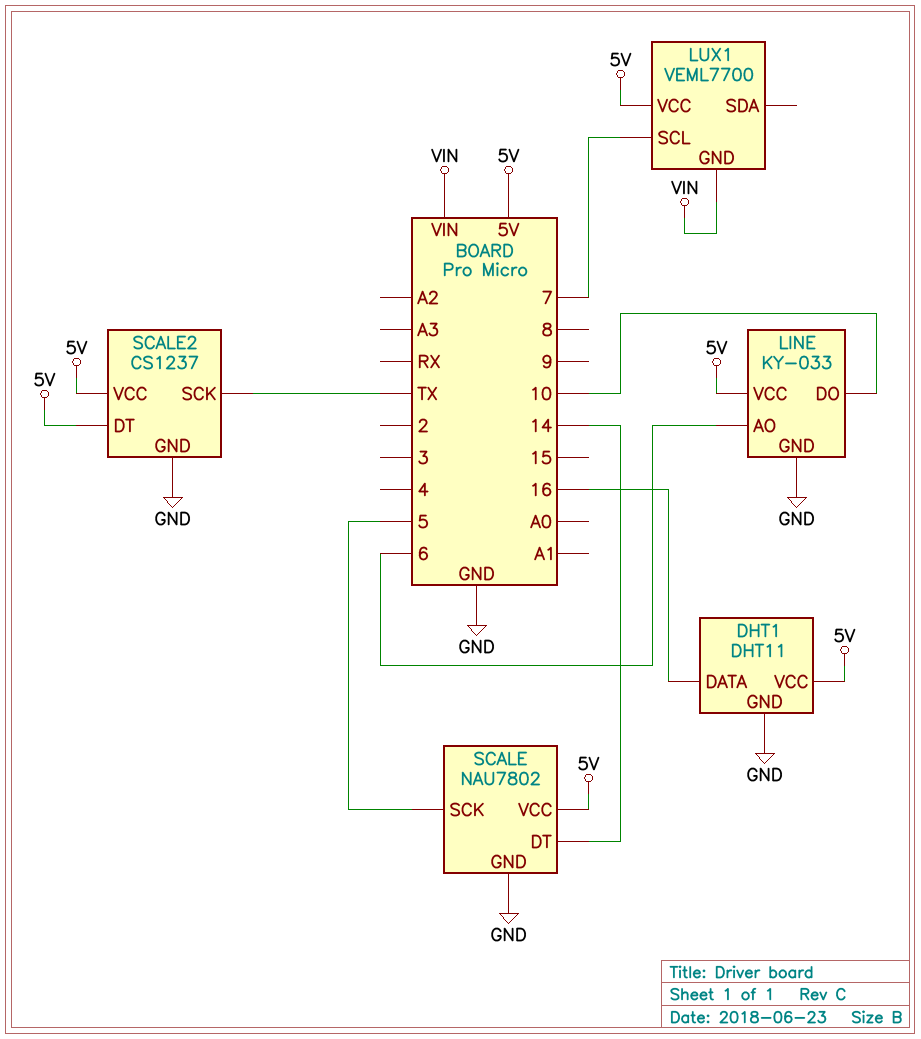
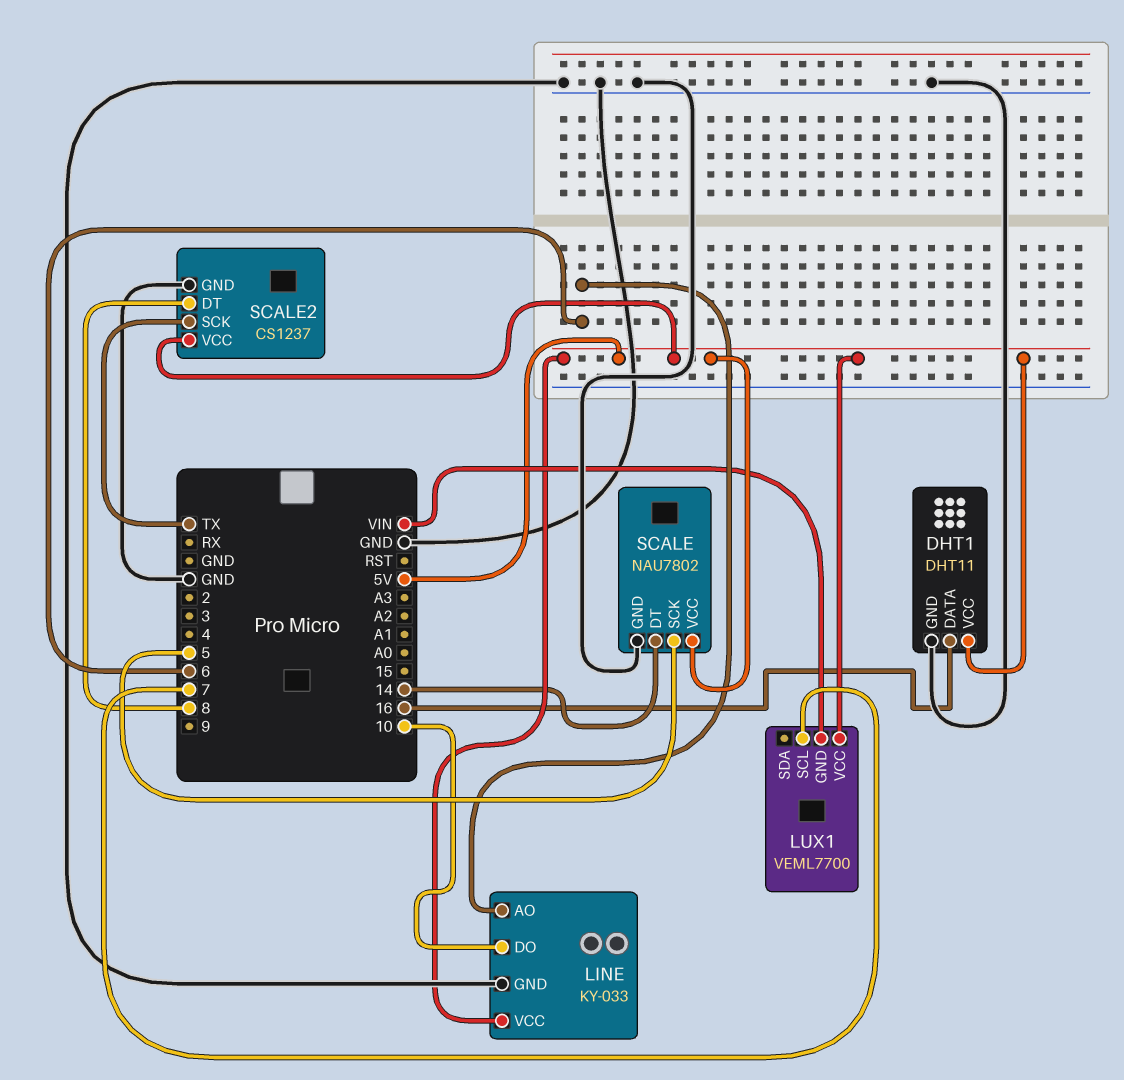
SCALE2 pin DT: 5V -> 8

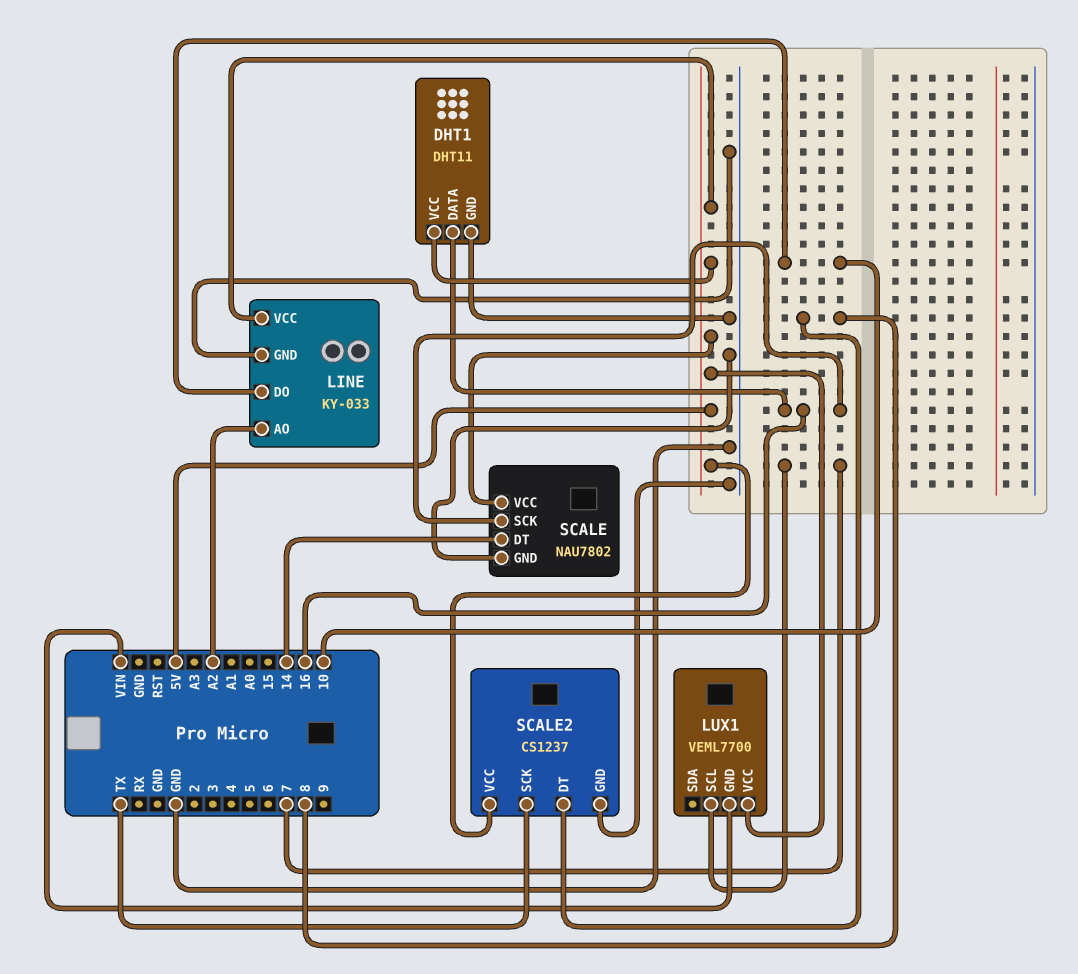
LINE pin AO: 6 -> A2
SCALE pin SCK: 5 -> 16

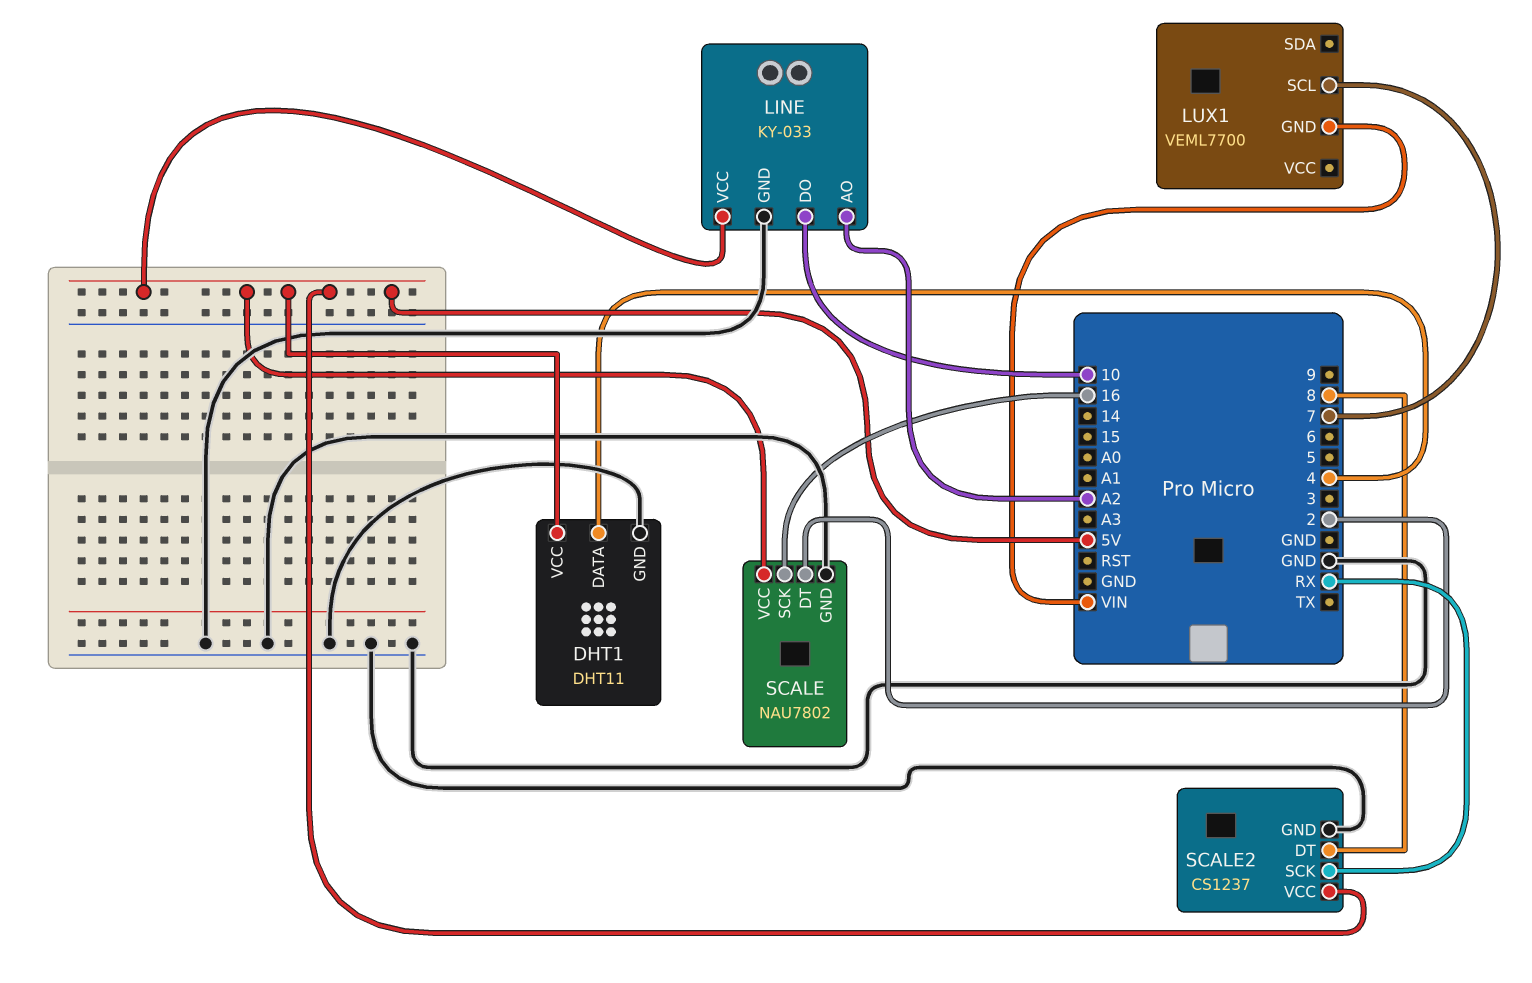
DHT1 pin DATA: 16 -> 4
LUX1 pin VCC: 5V -> none
SCALE pin DT: 14 -> 2
SCALE2 pin SCK: TX -> RX

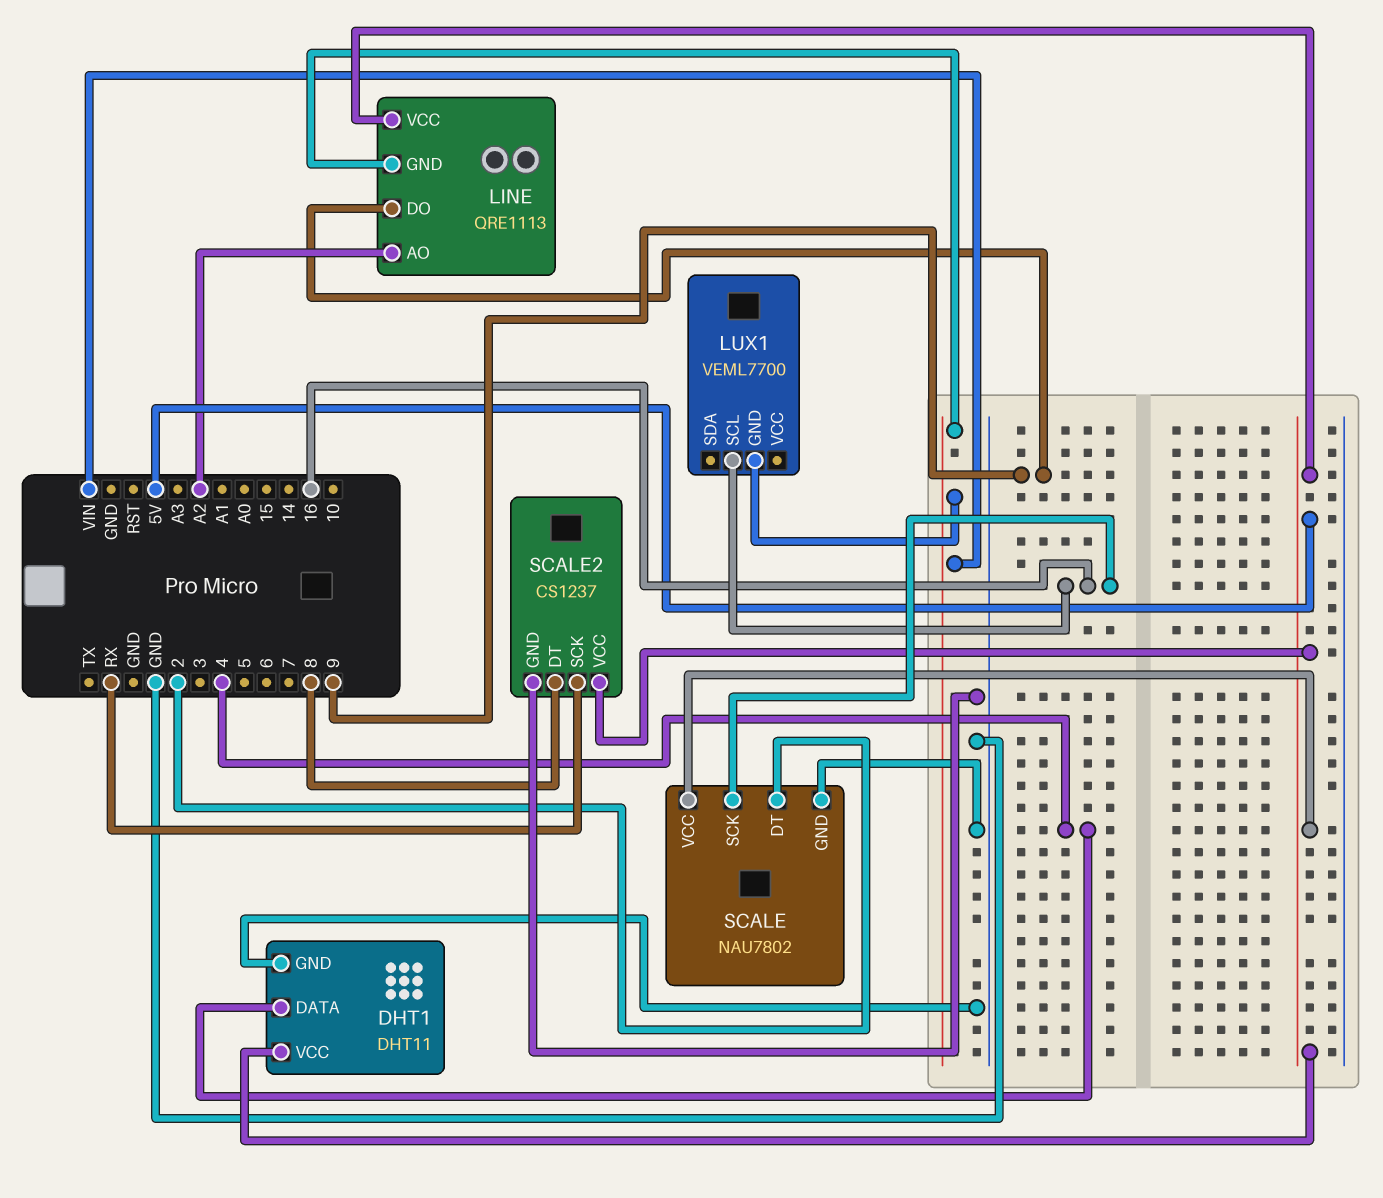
LINE: KY-033 -> QRE1113
LINE pin DO: 10 -> 9
LINE pin GND: GND -> VIN
LUX1 pin SCL: 7 -> 16

